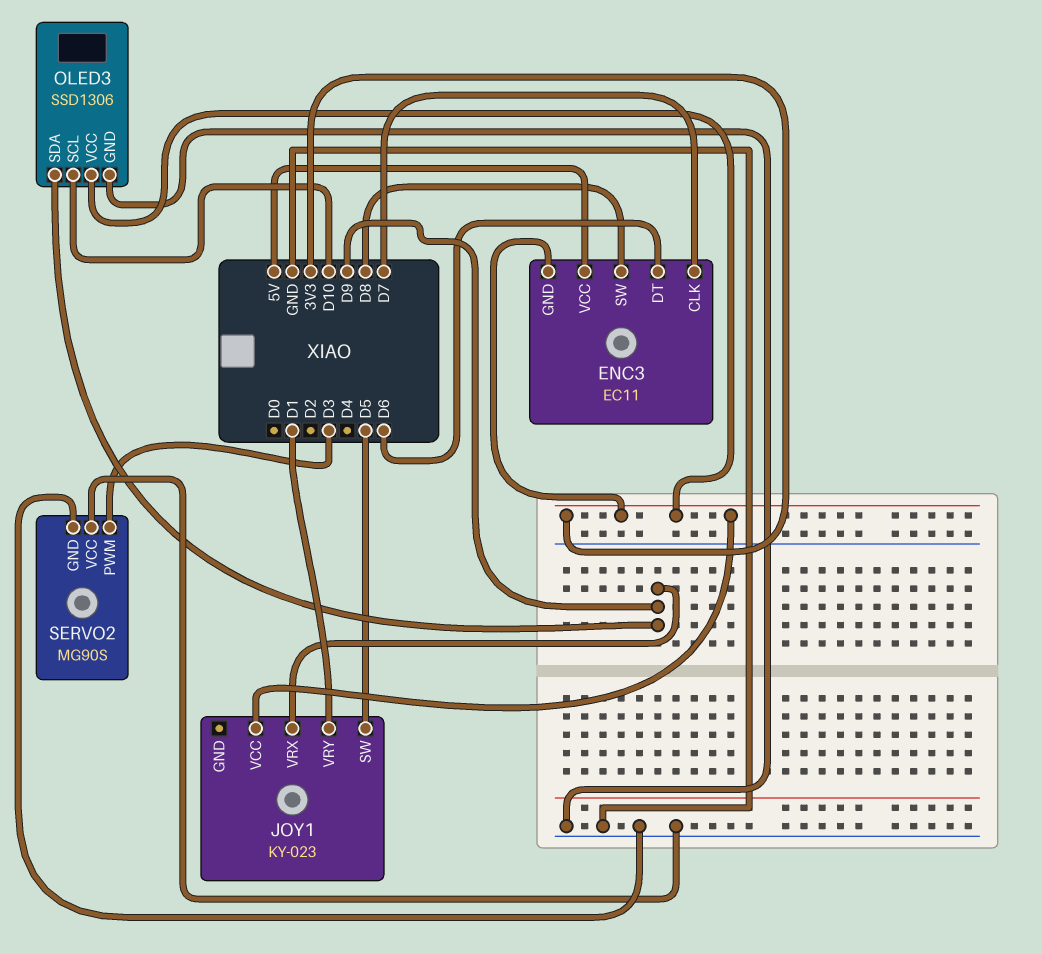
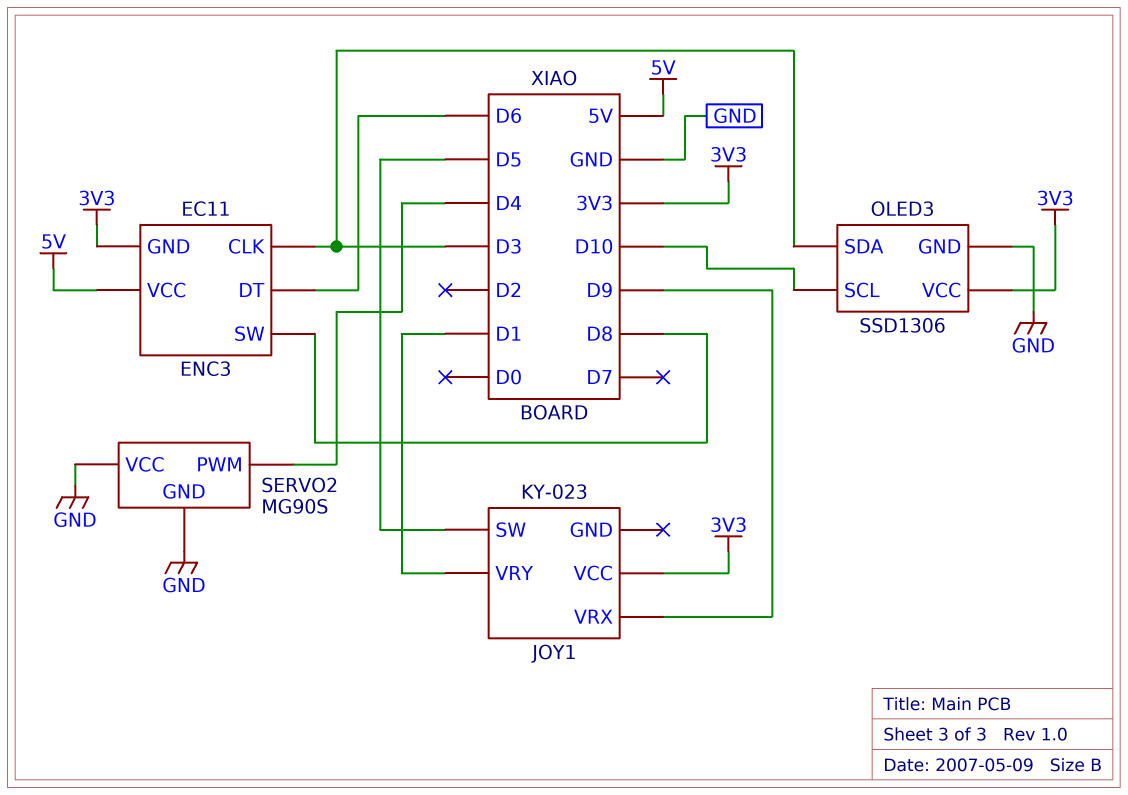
ENC3 pin CLK: D7 -> D3
OLED3 pin SDA: D9 -> D3
SERVO2 pin PWM: D3 -> D4

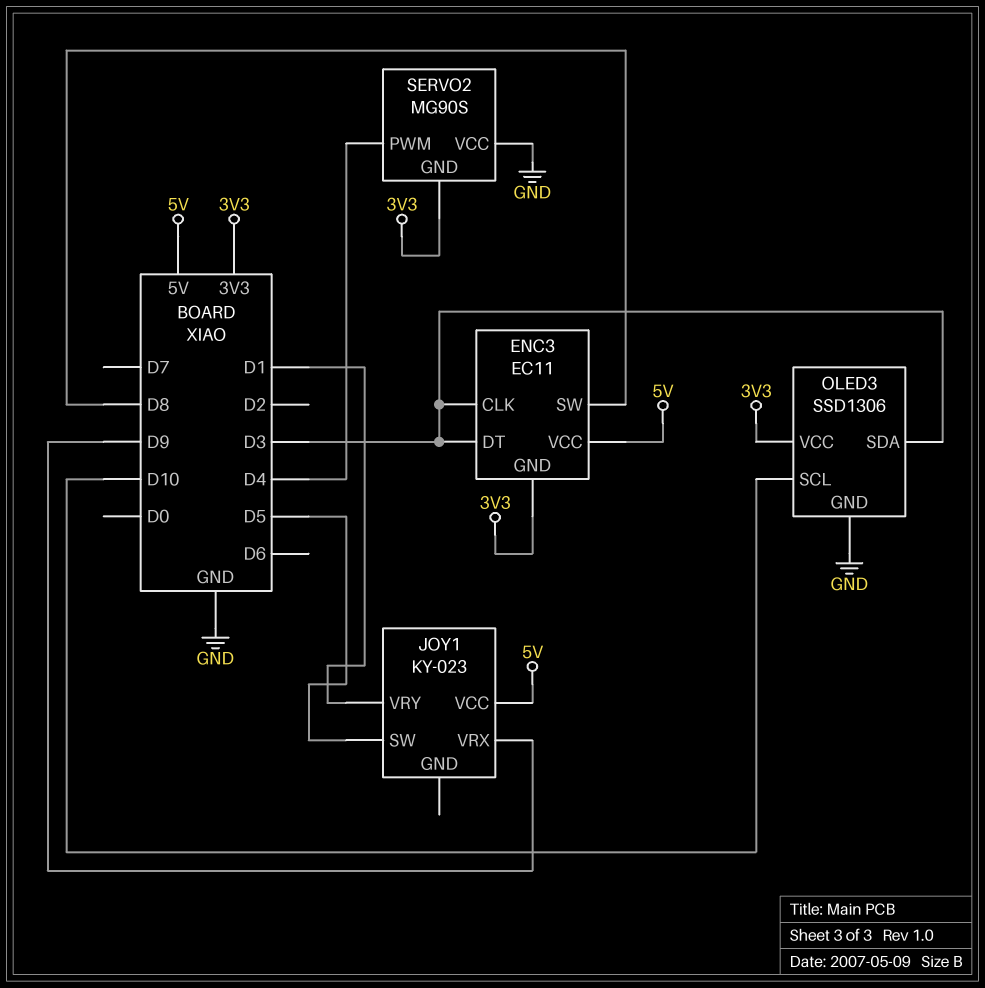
ENC3 pin DT: D6 -> D3
JOY1 pin VCC: 3V3 -> 5V
SERVO2 pin GND: GND -> 3V3

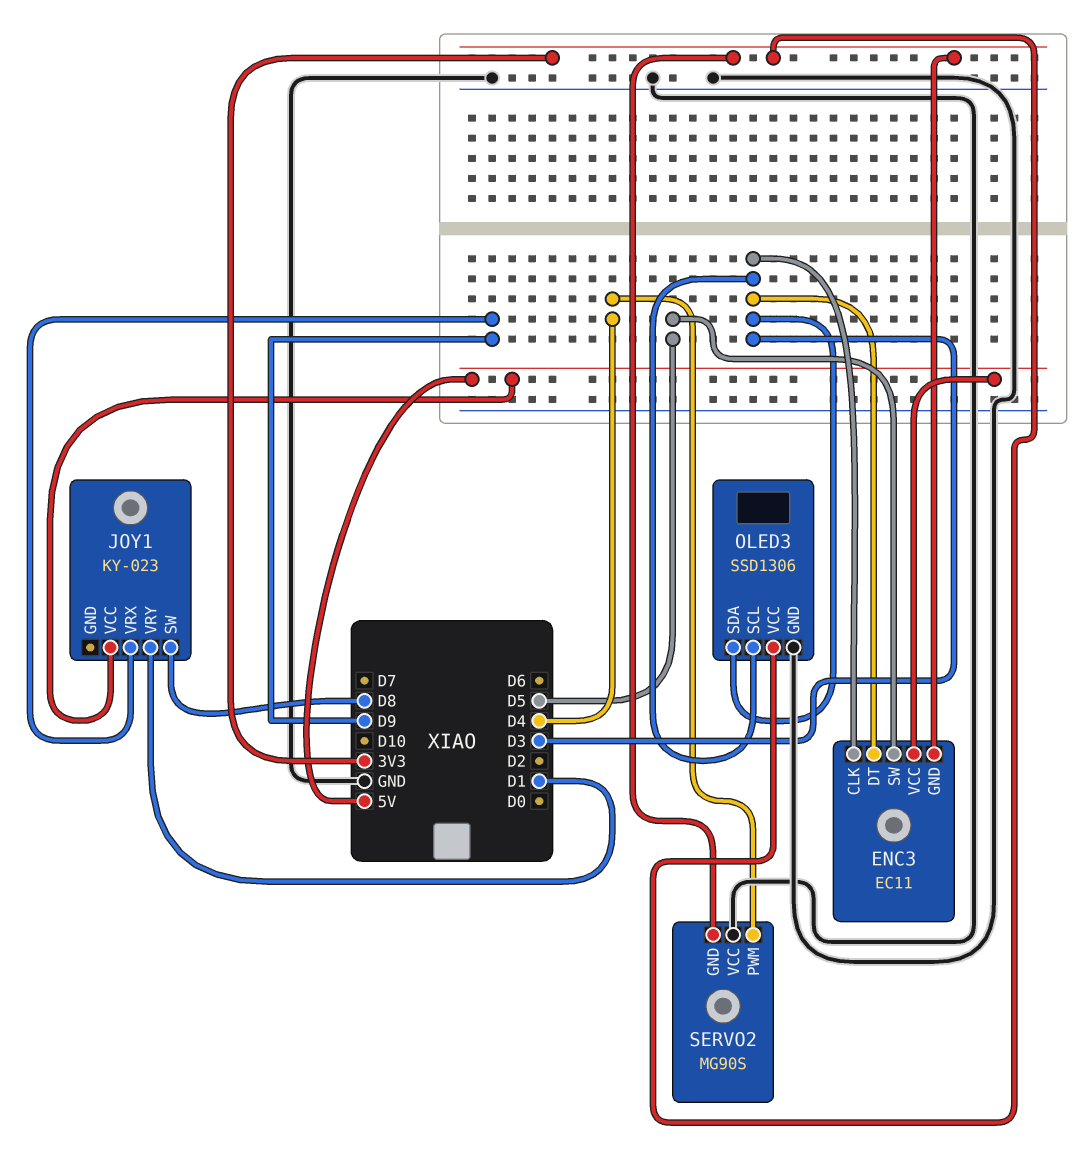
ENC3 pin SW: D8 -> D5
JOY1 pin SW: D5 -> D8
OLED3 pin SCL: D10 -> D3

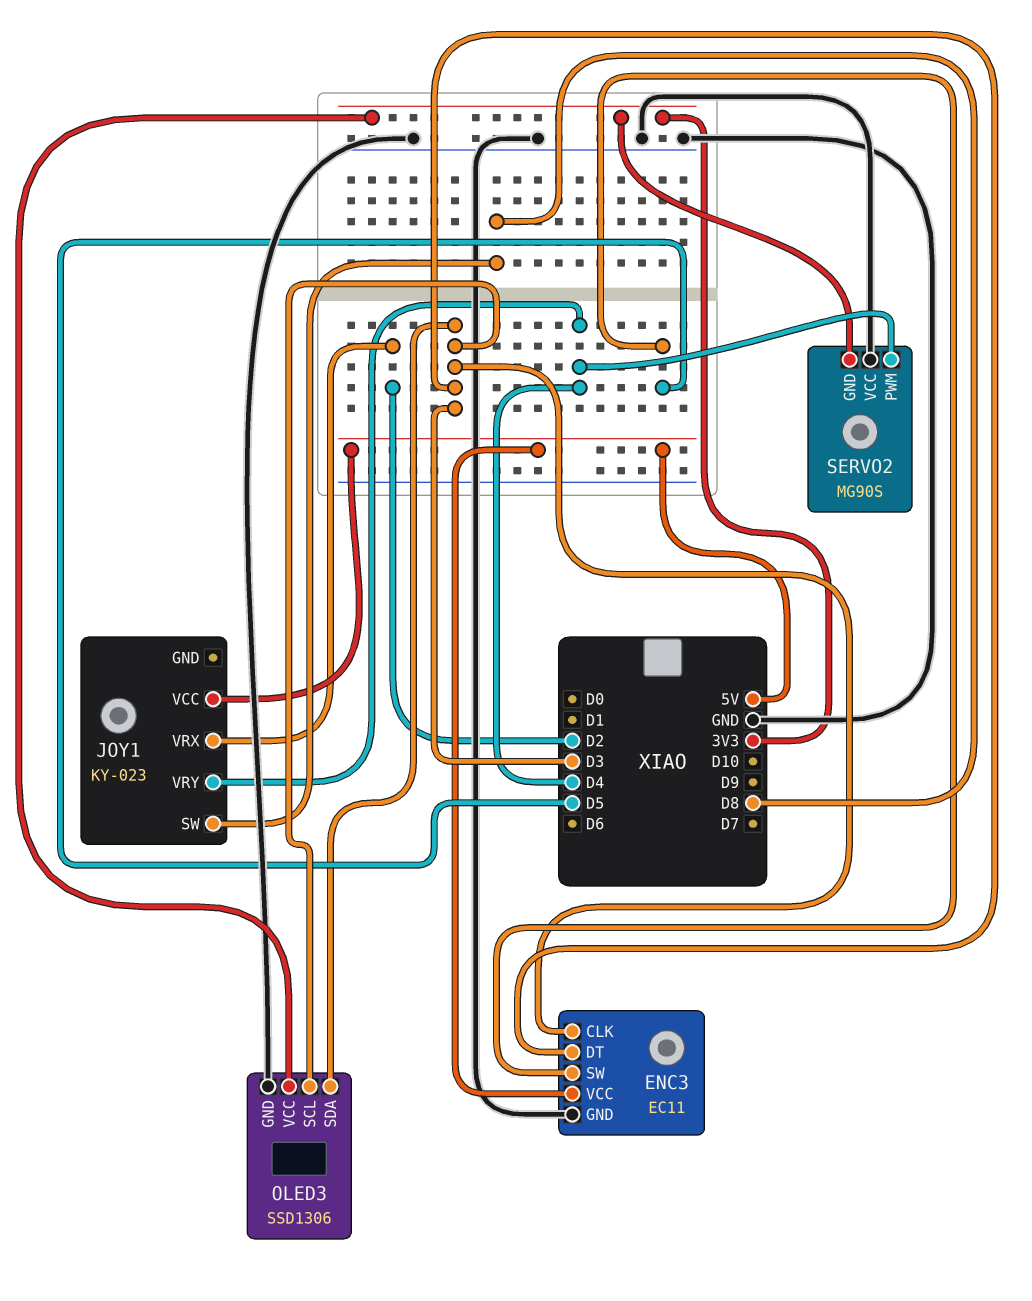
ENC3 pin GND: 3V3 -> GND
JOY1 pin VRX: D9 -> D2
JOY1 pin VRY: D1 -> D4

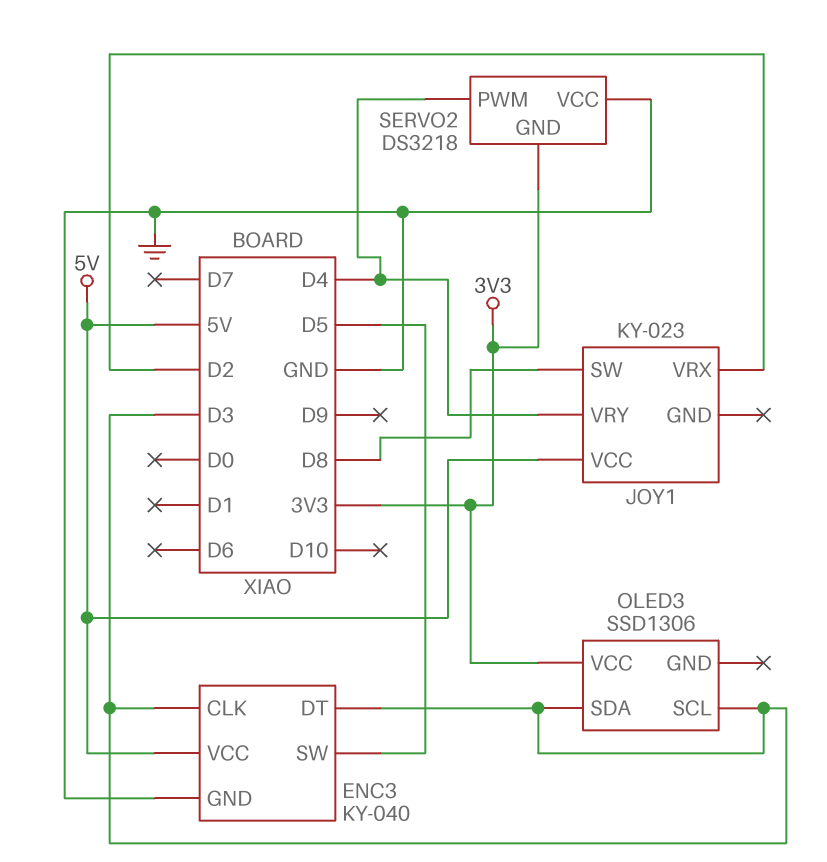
ENC3: EC11 -> KY-040
OLED3 pin GND: GND -> none
SERVO2: MG90S -> DS3218

